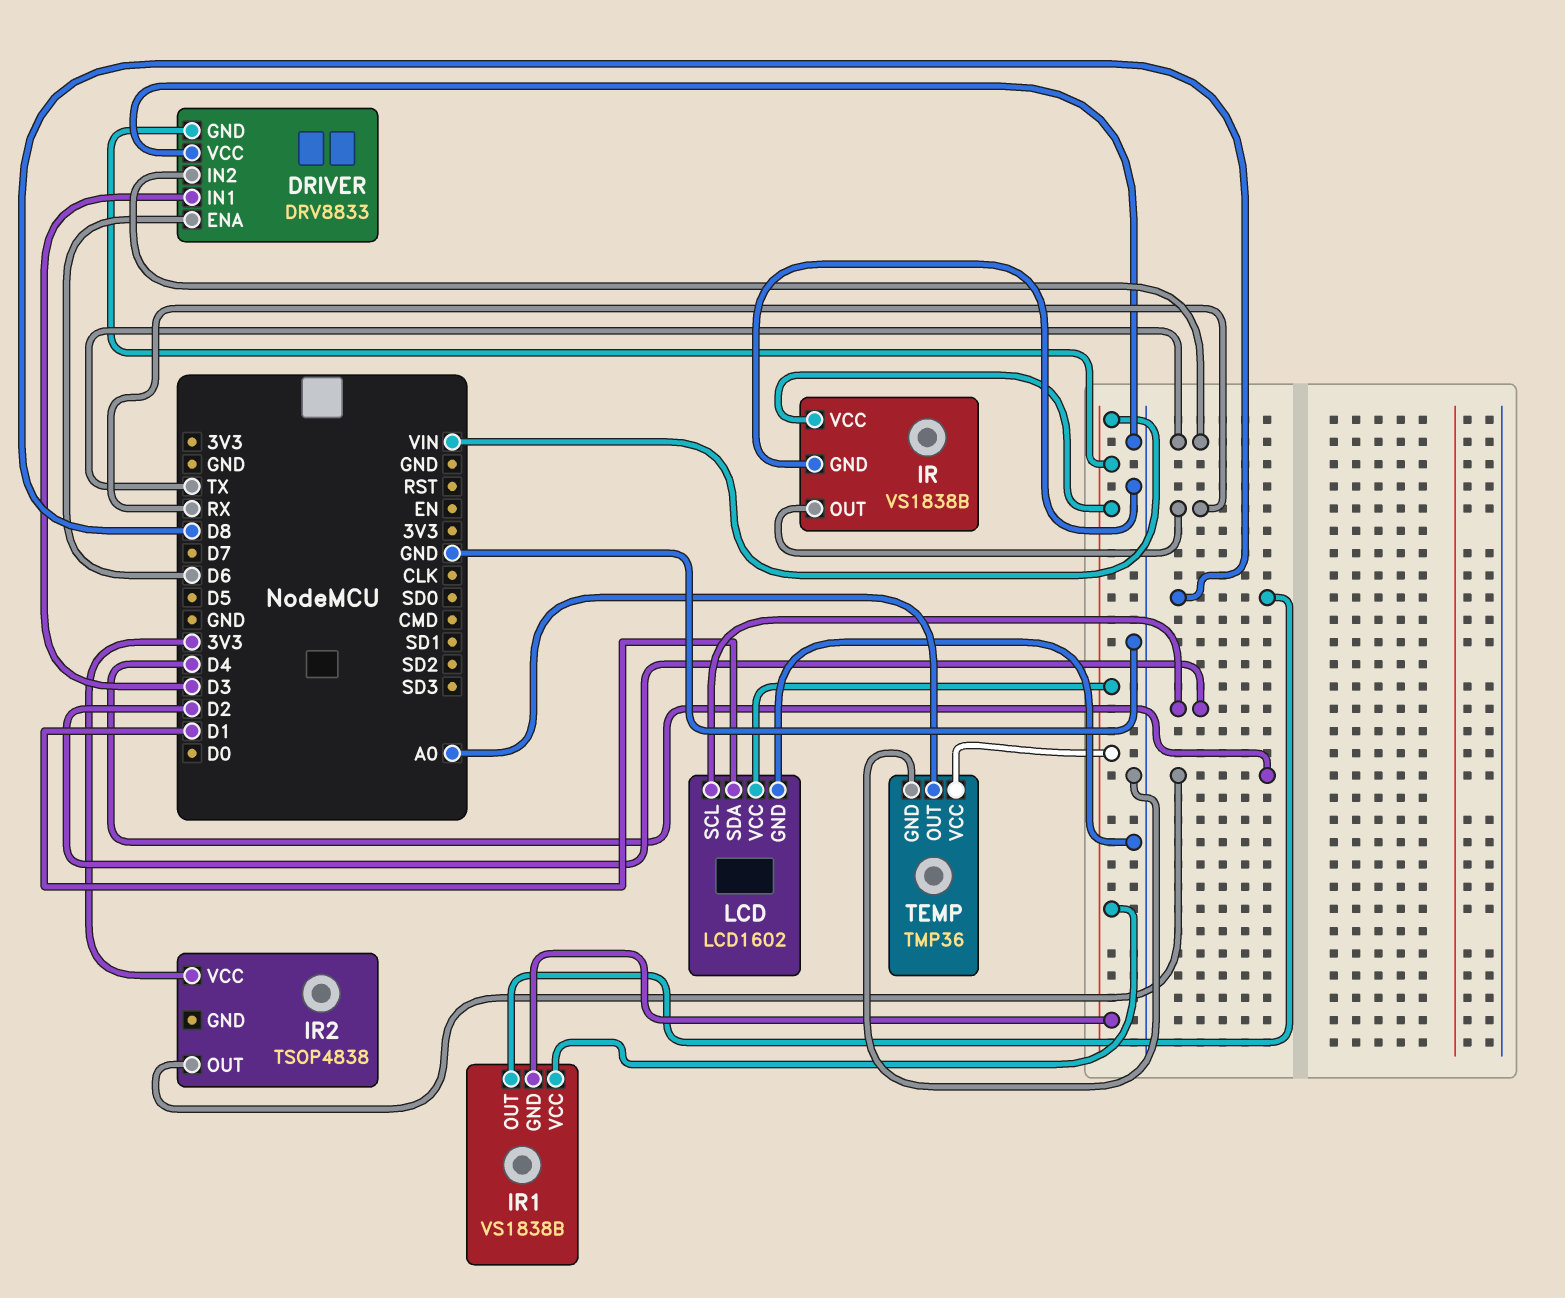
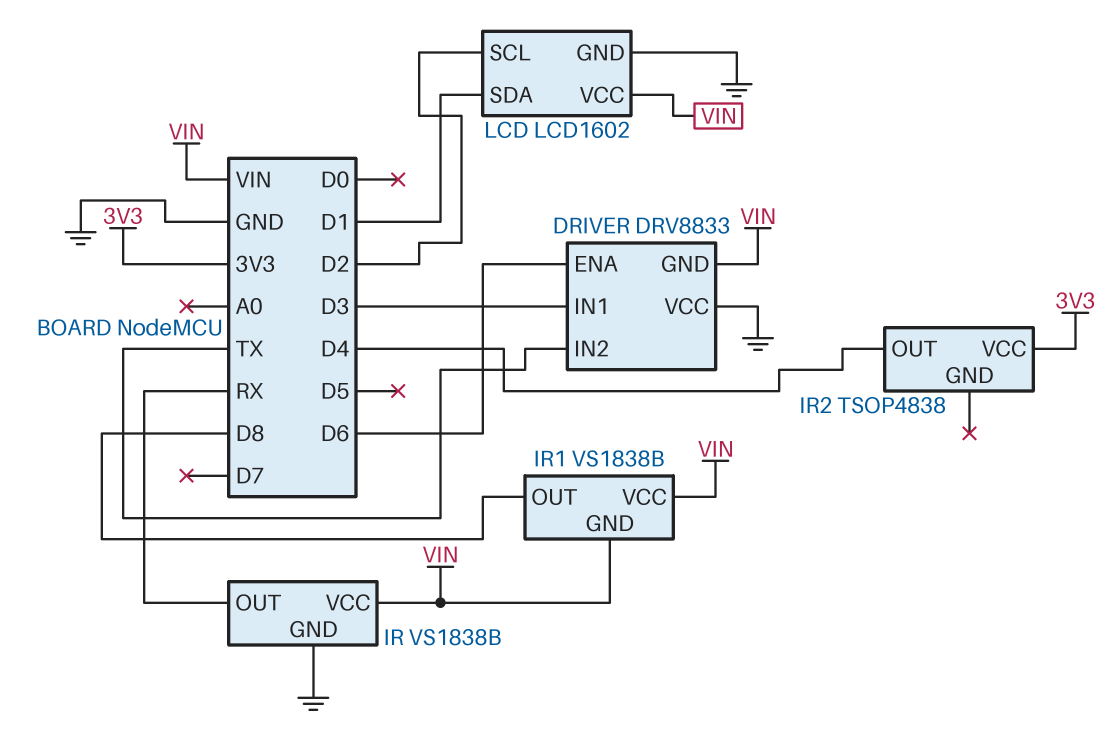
TEMP: TMP36 -> none
TEMP pin GND: GND -> none
TEMP pin OUT: A0 -> none
TEMP pin VCC: VIN -> none

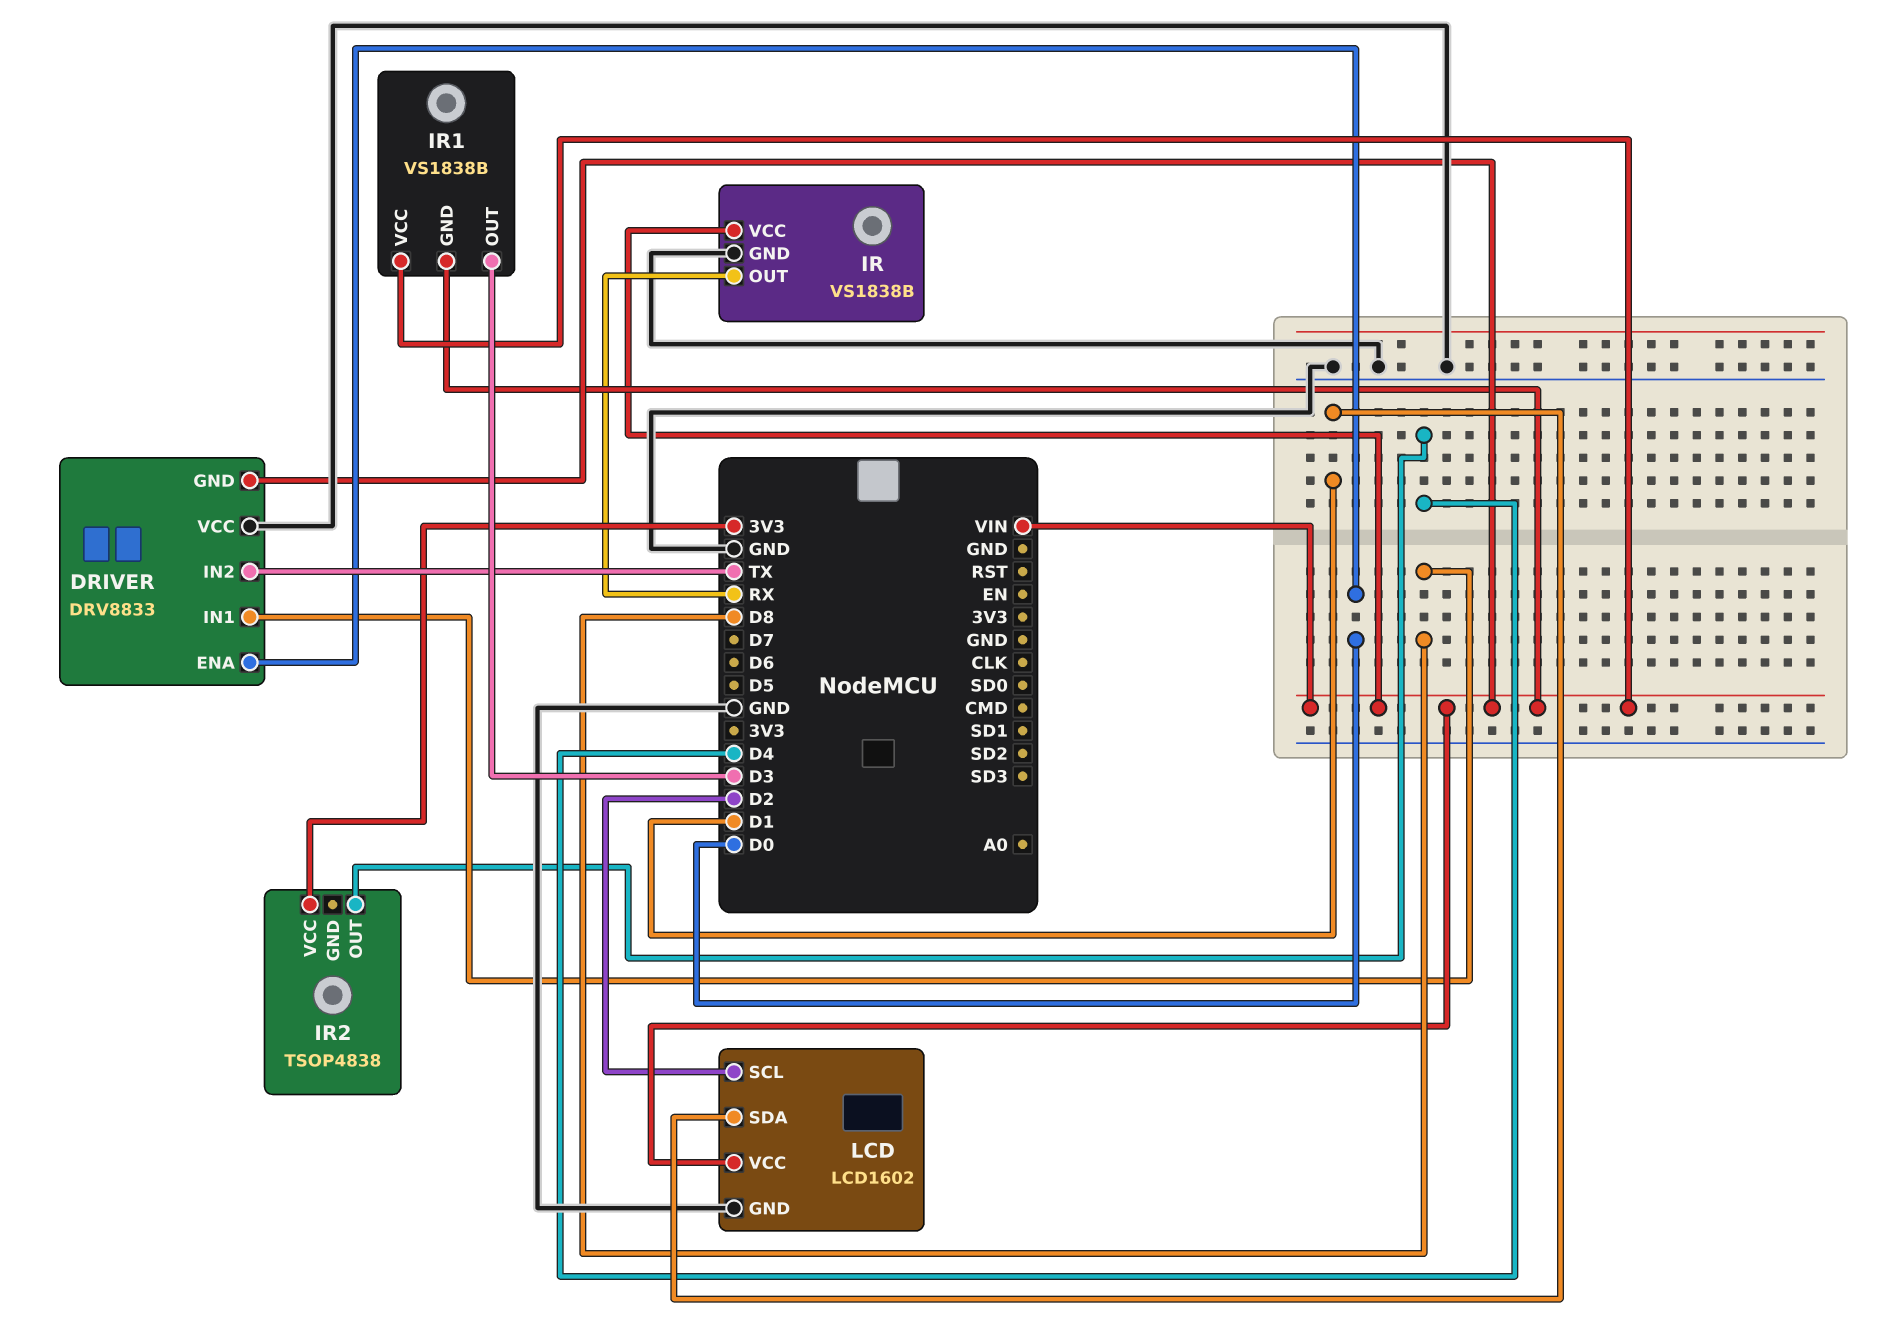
DRIVER pin ENA: D6 -> D0
DRIVER pin IN1: D3 -> D8
IR1 pin OUT: D8 -> D3

